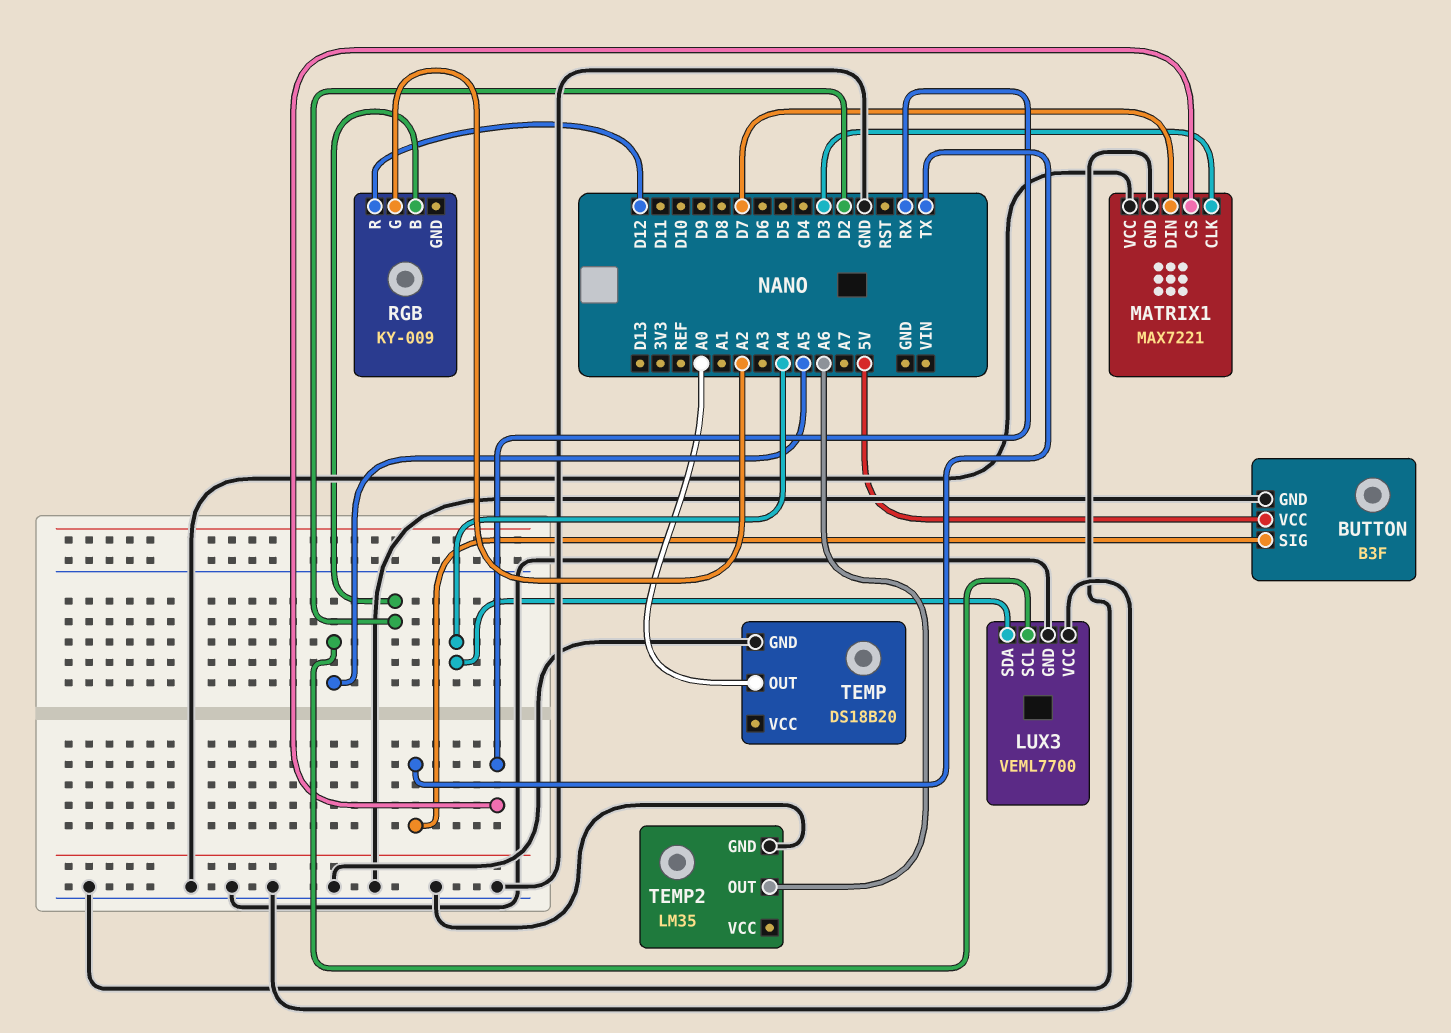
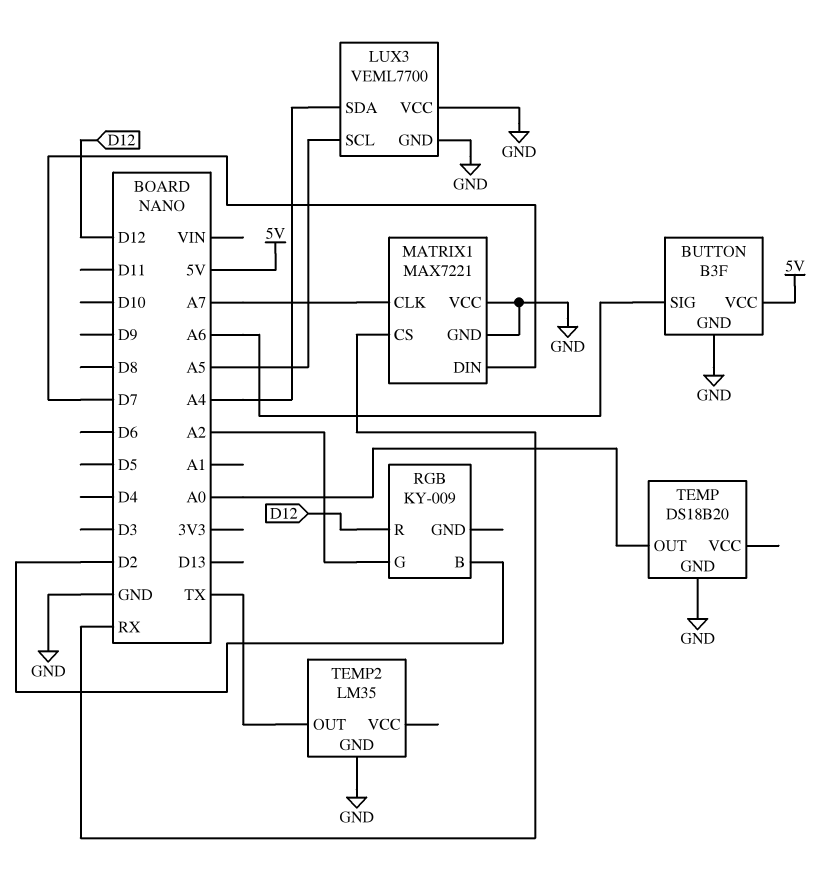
BUTTON pin SIG: TX -> A6
MATRIX1 pin CLK: D3 -> A7
TEMP2 pin OUT: A6 -> TX

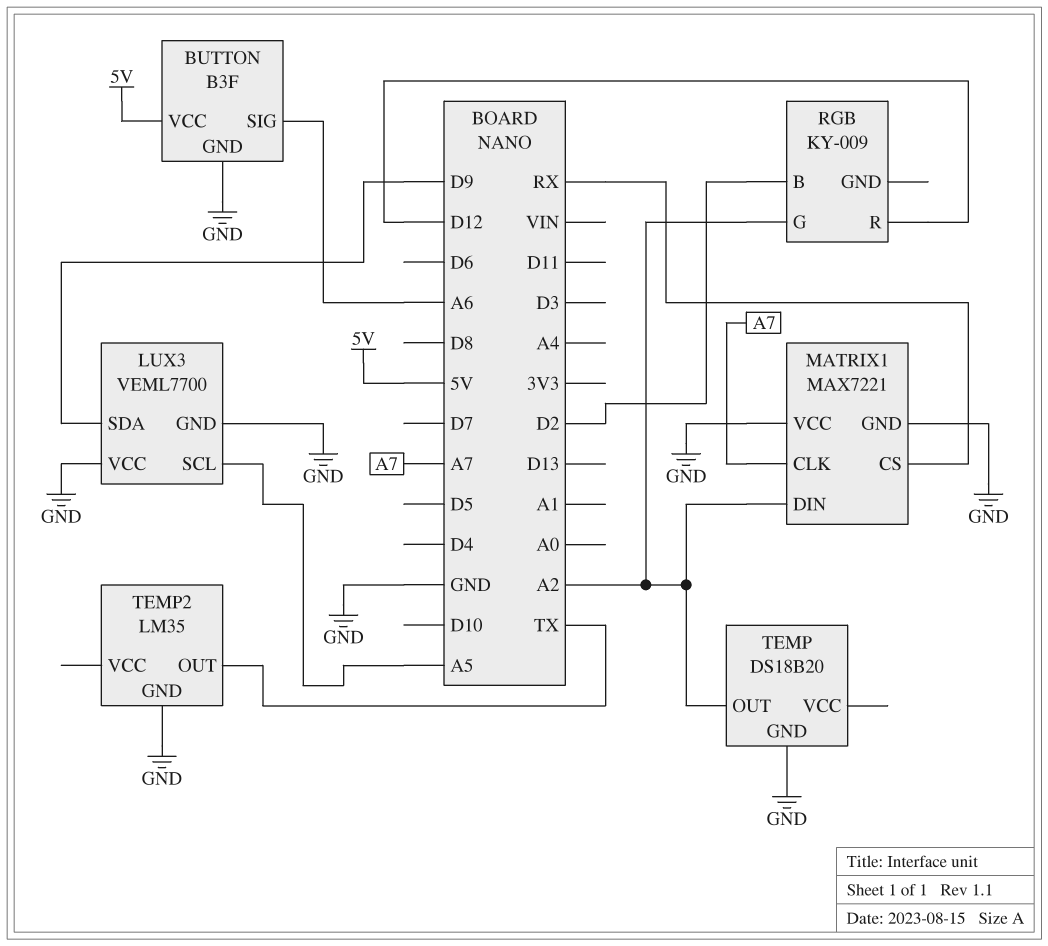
LUX3 pin SDA: A4 -> D9
MATRIX1 pin DIN: D7 -> A2
TEMP pin OUT: A0 -> A2

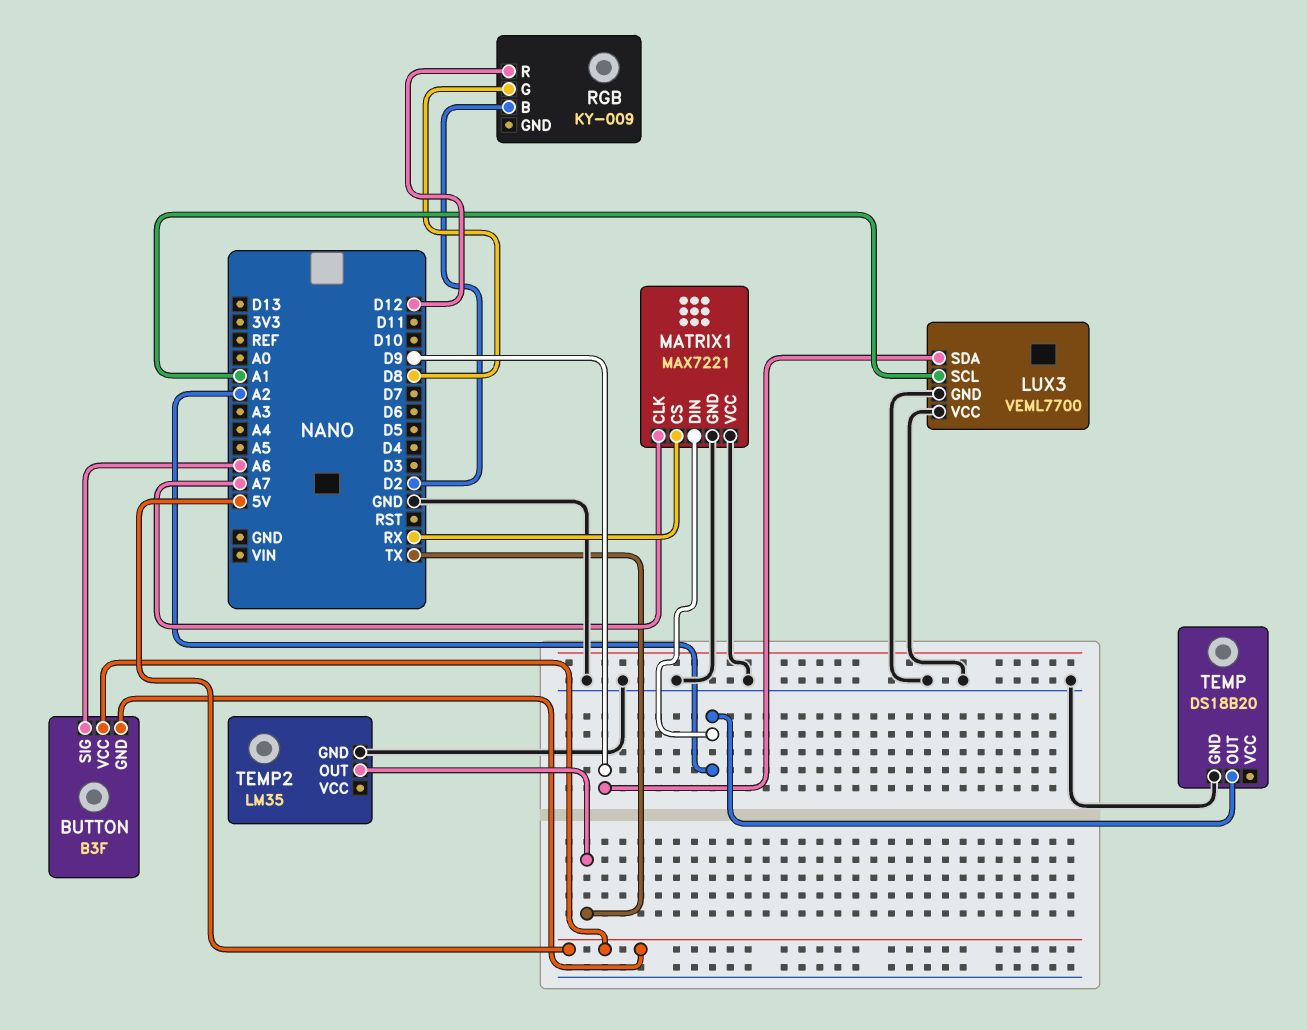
BUTTON pin GND: GND -> 5V
LUX3 pin SCL: A5 -> A1
RGB pin G: A2 -> D8

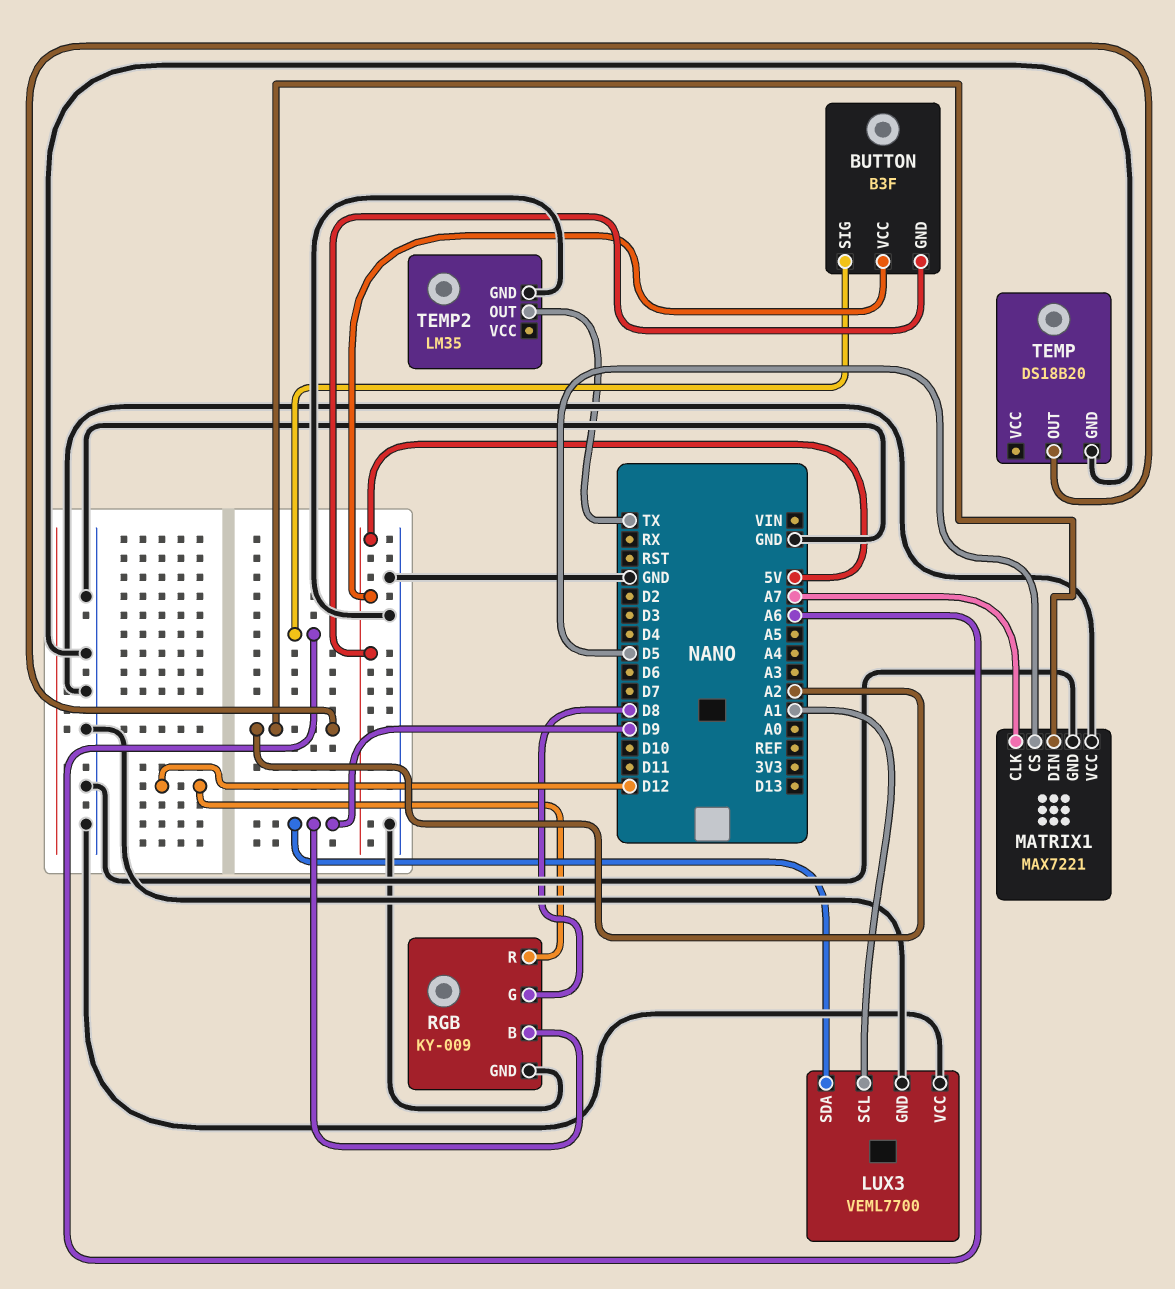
MATRIX1 pin CS: RX -> D5
RGB pin B: D2 -> D9
RGB pin GND: none -> GND

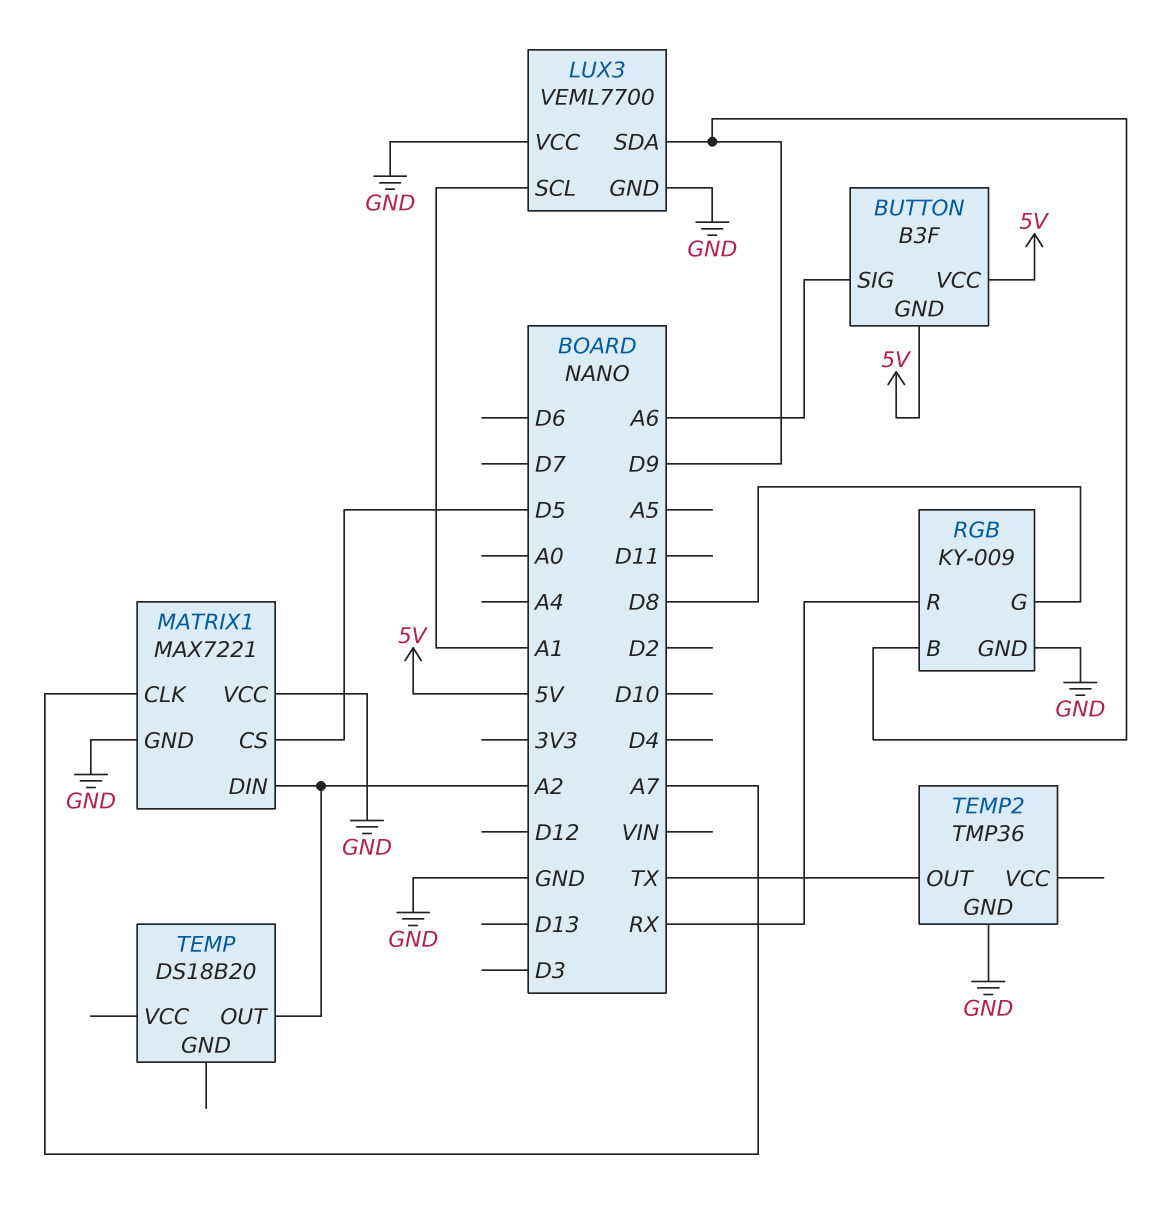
RGB pin R: D12 -> RX
TEMP pin GND: GND -> none
TEMP2: LM35 -> TMP36

